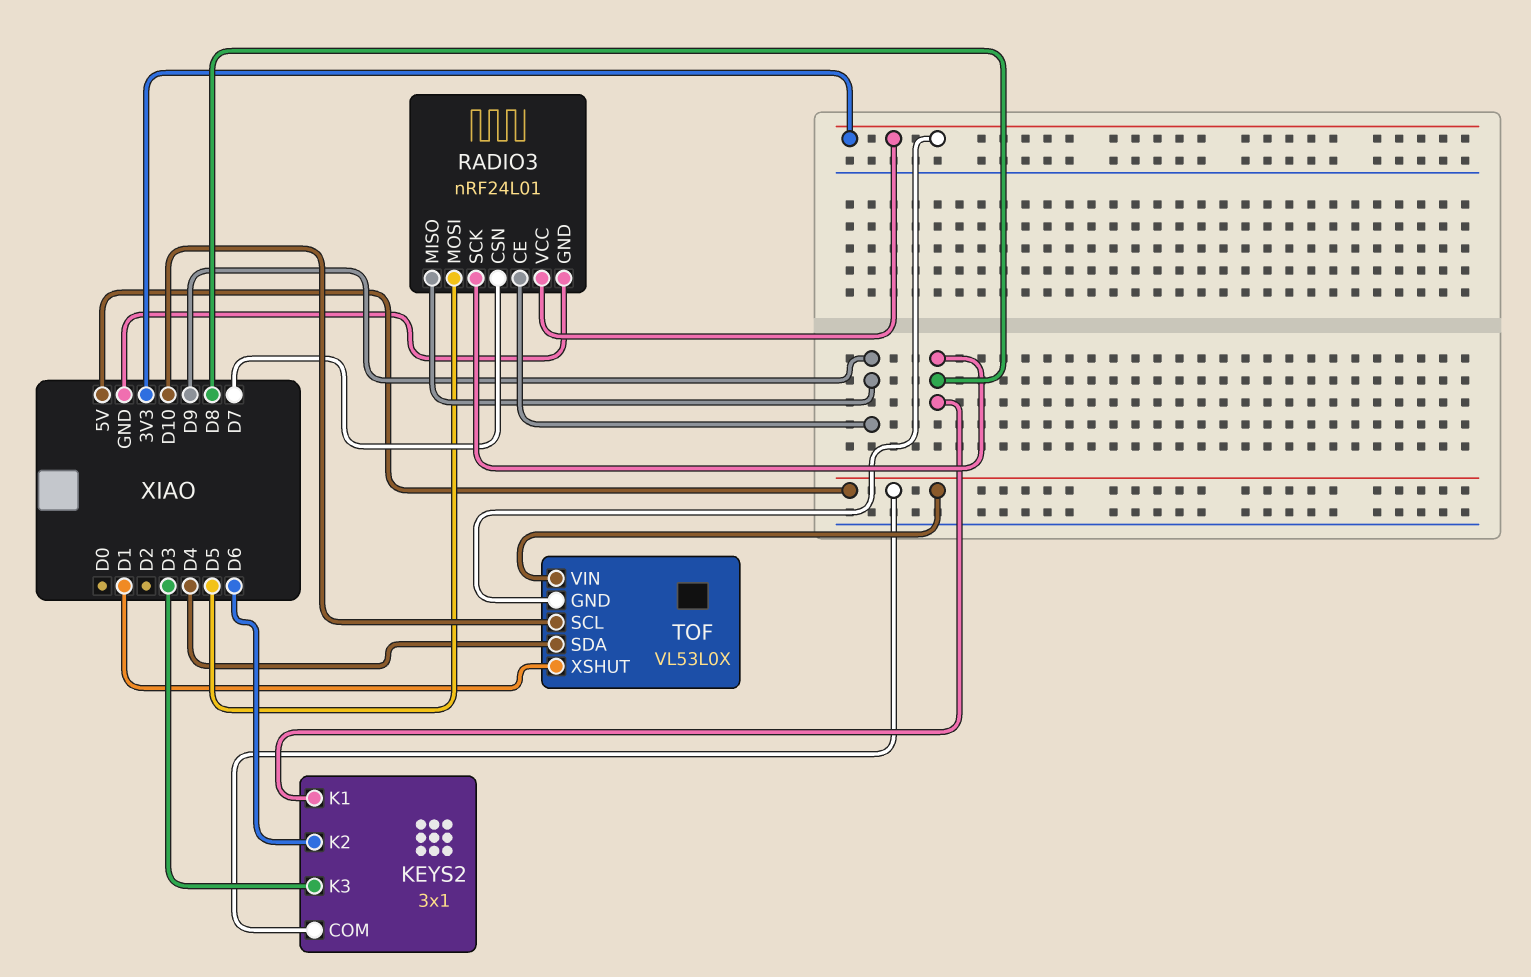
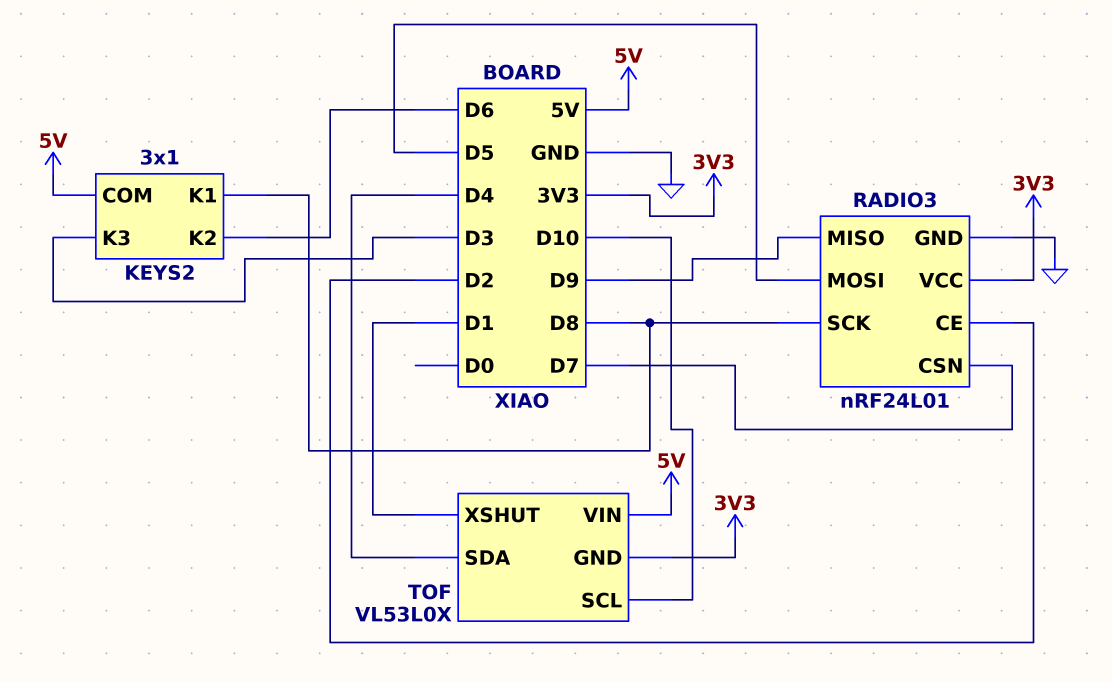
RADIO3 pin CE: D9 -> D2

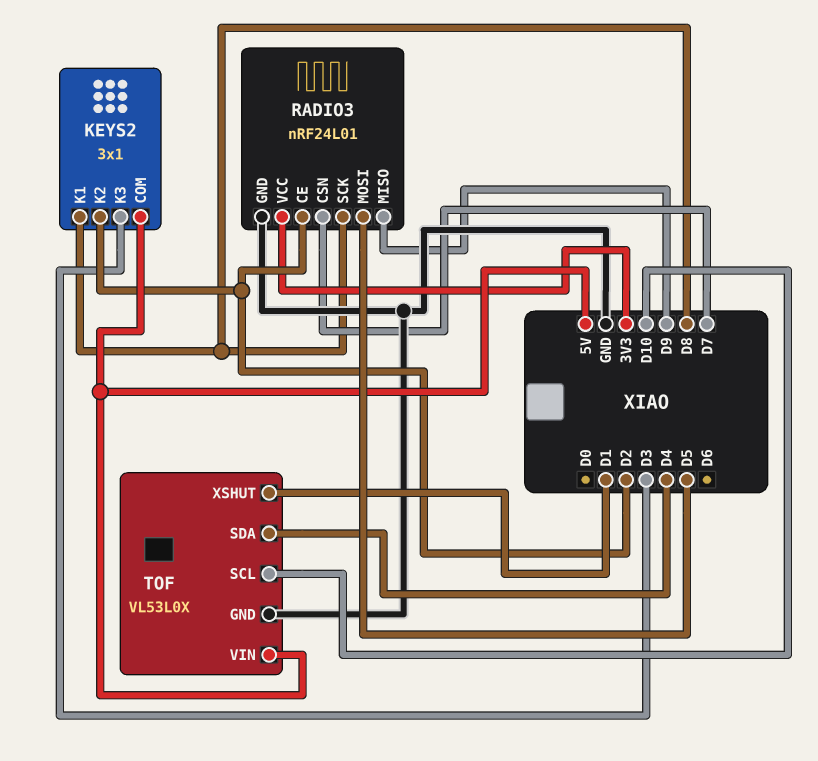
KEYS2 pin K2: D6 -> D2
TOF pin GND: 3V3 -> GND

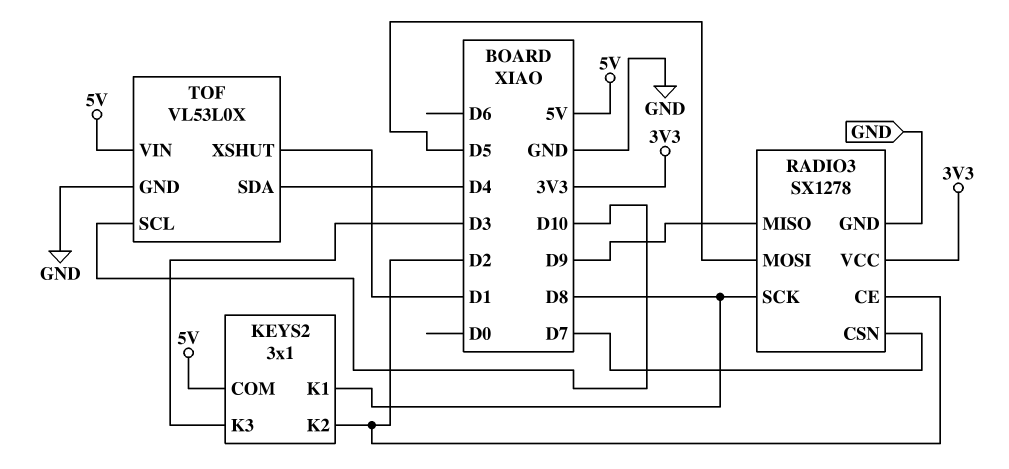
RADIO3: nRF24L01 -> SX1278

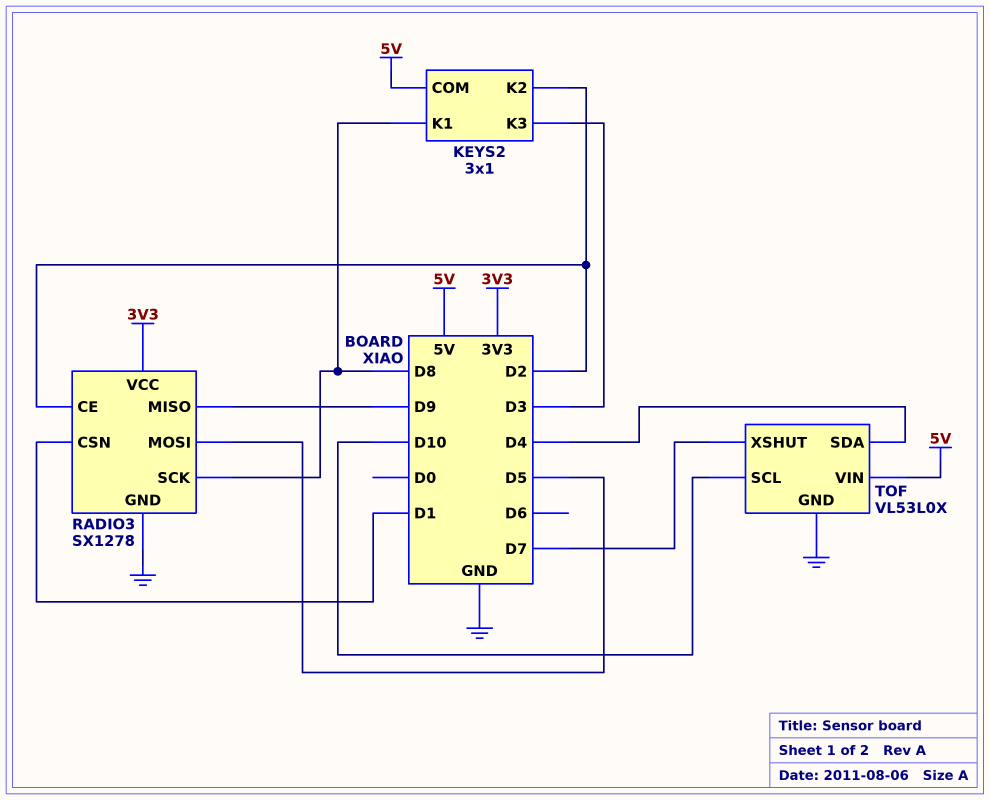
RADIO3 pin CSN: D7 -> D1
TOF pin XSHUT: D1 -> D7

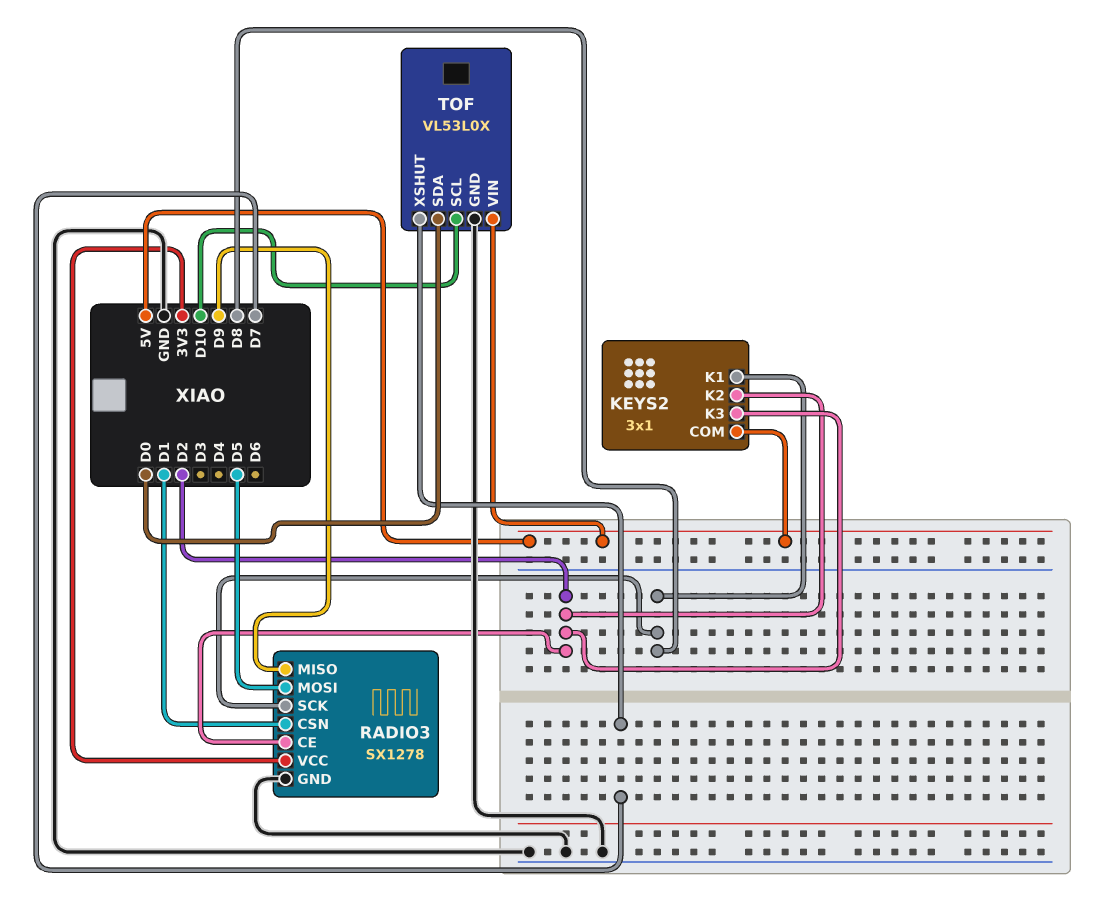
KEYS2 pin K3: D3 -> D2
TOF pin SDA: D4 -> D0

